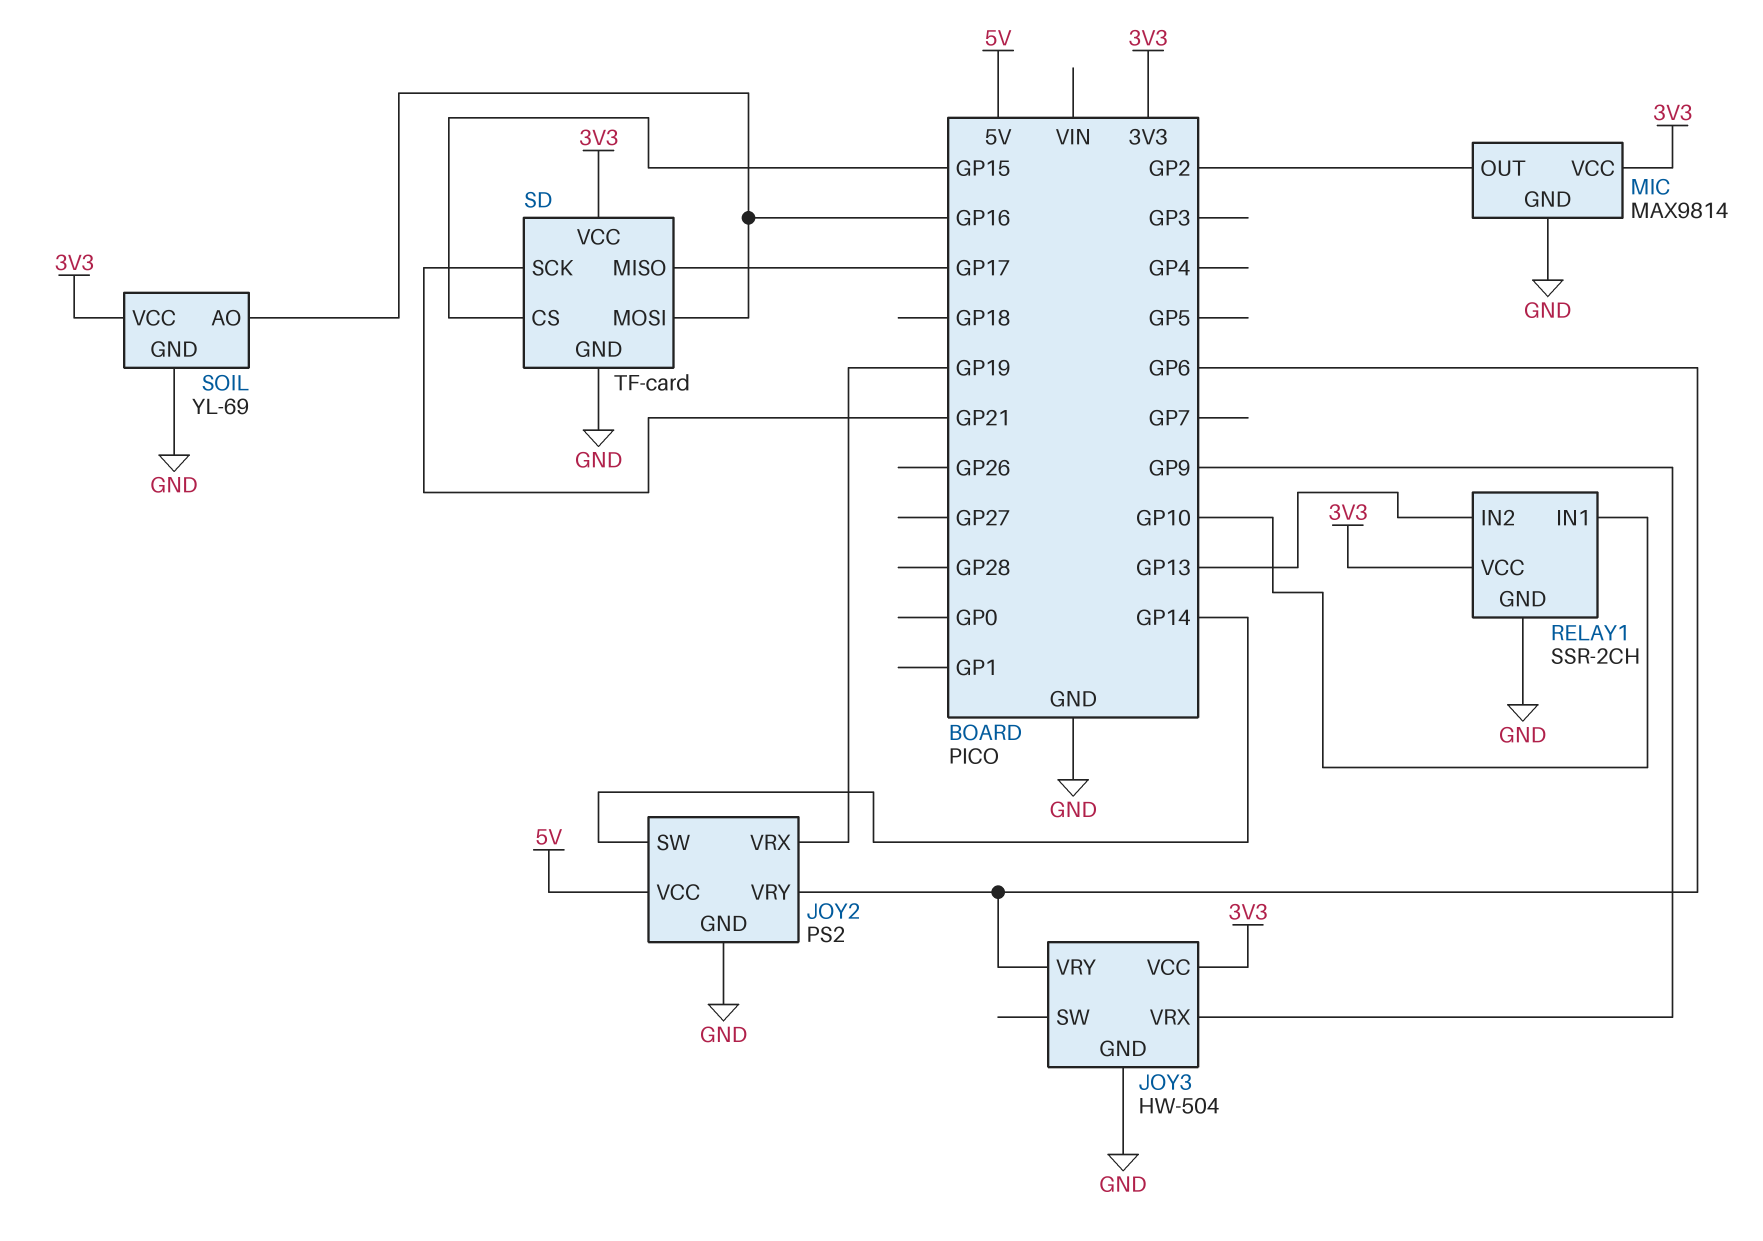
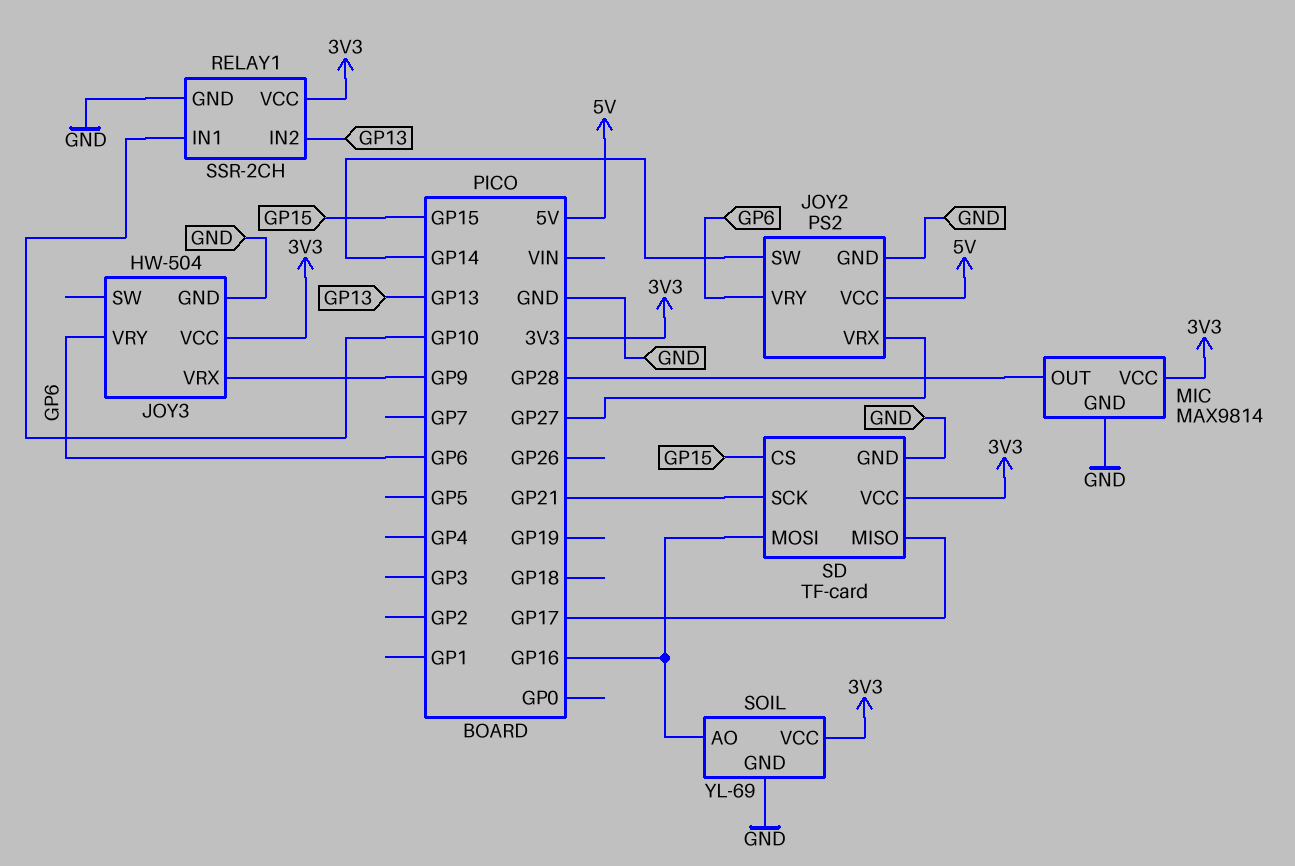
JOY2 pin VRX: GP19 -> GP27
MIC pin OUT: GP2 -> GP28

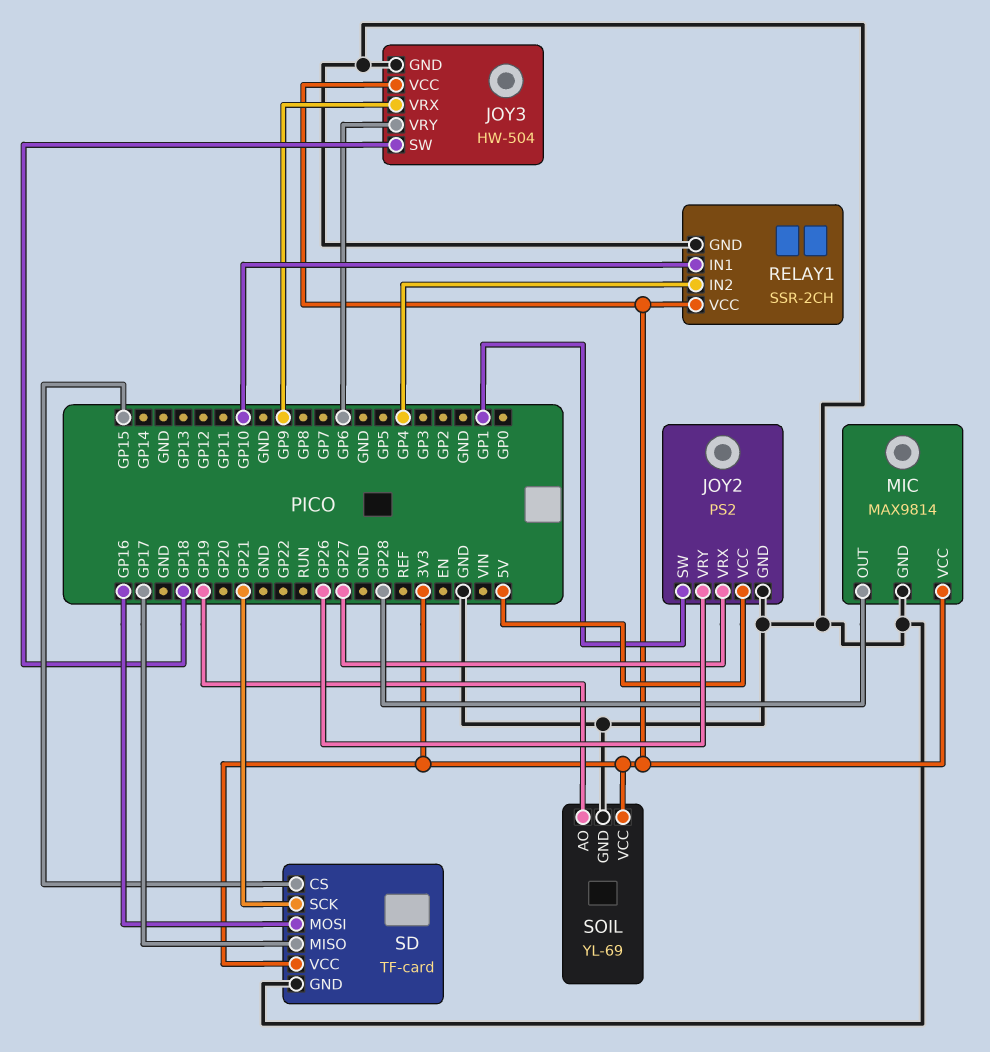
JOY2 pin SW: GP14 -> GP1
JOY2 pin VRY: GP6 -> GP26
JOY3 pin SW: none -> GP18
RELAY1 pin IN2: GP13 -> GP4
SOIL pin AO: GP16 -> GP19

